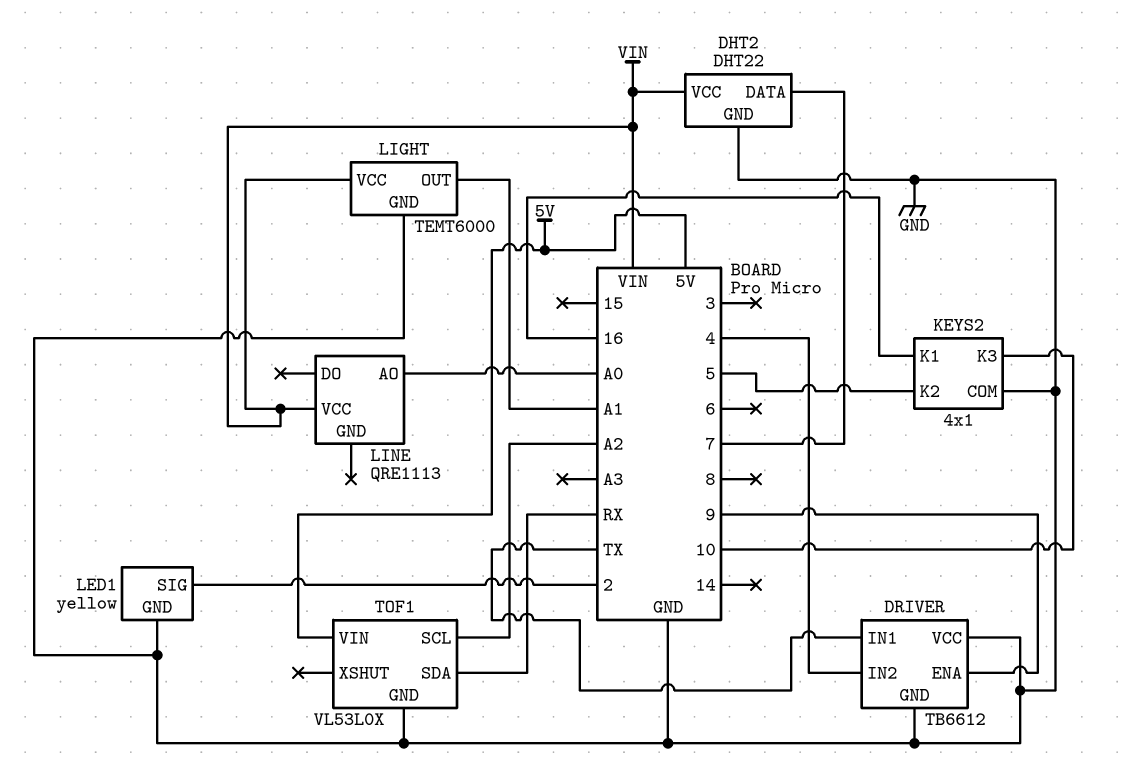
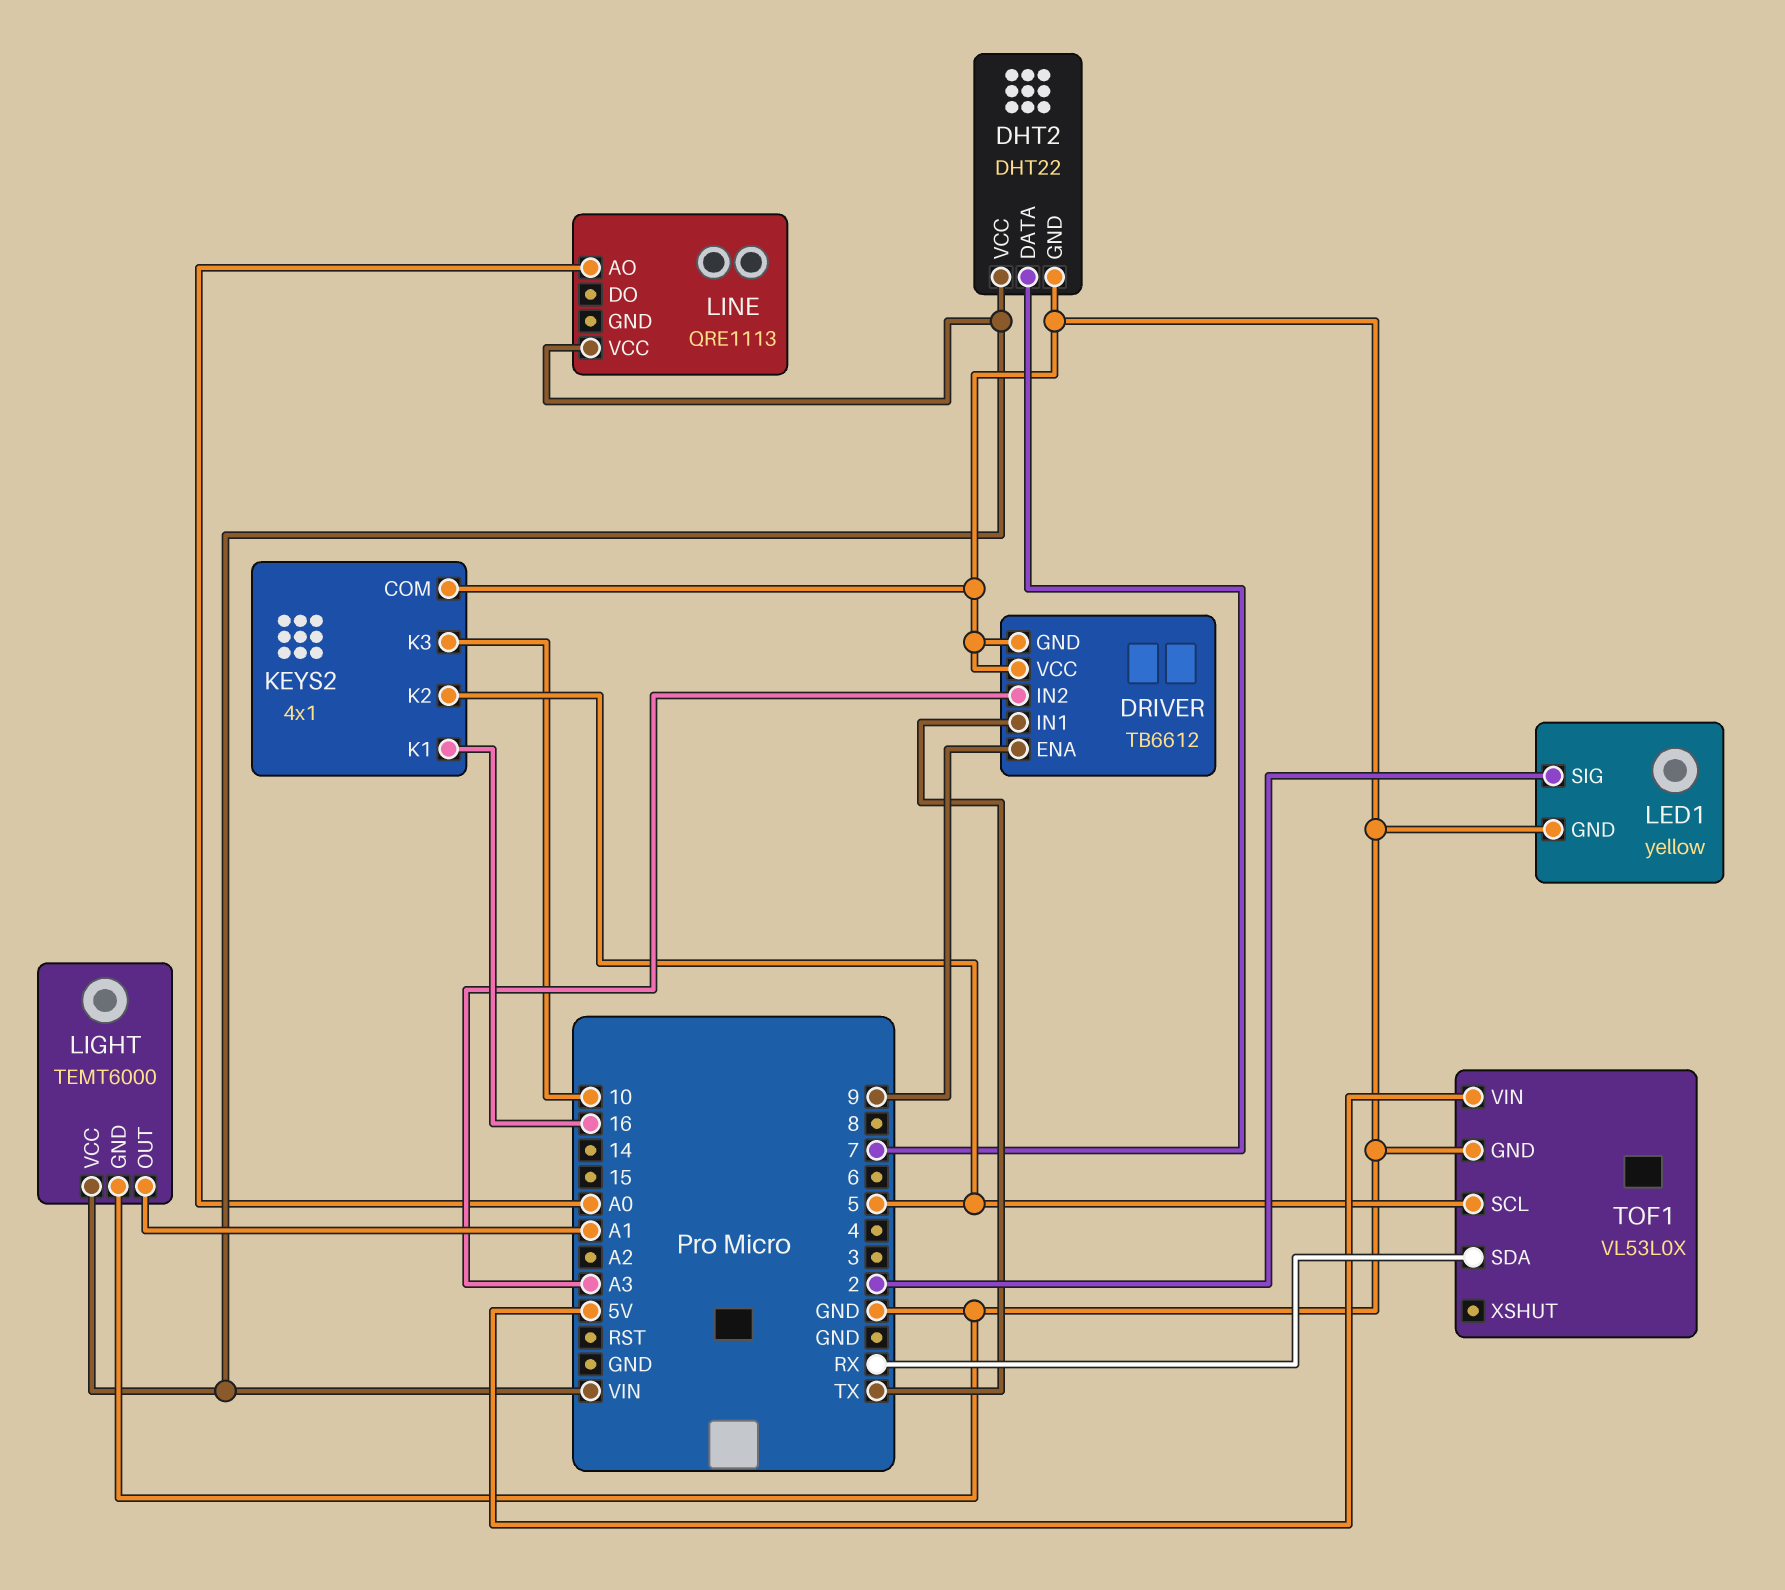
DRIVER pin IN2: 4 -> A3
TOF1 pin SCL: A2 -> 5

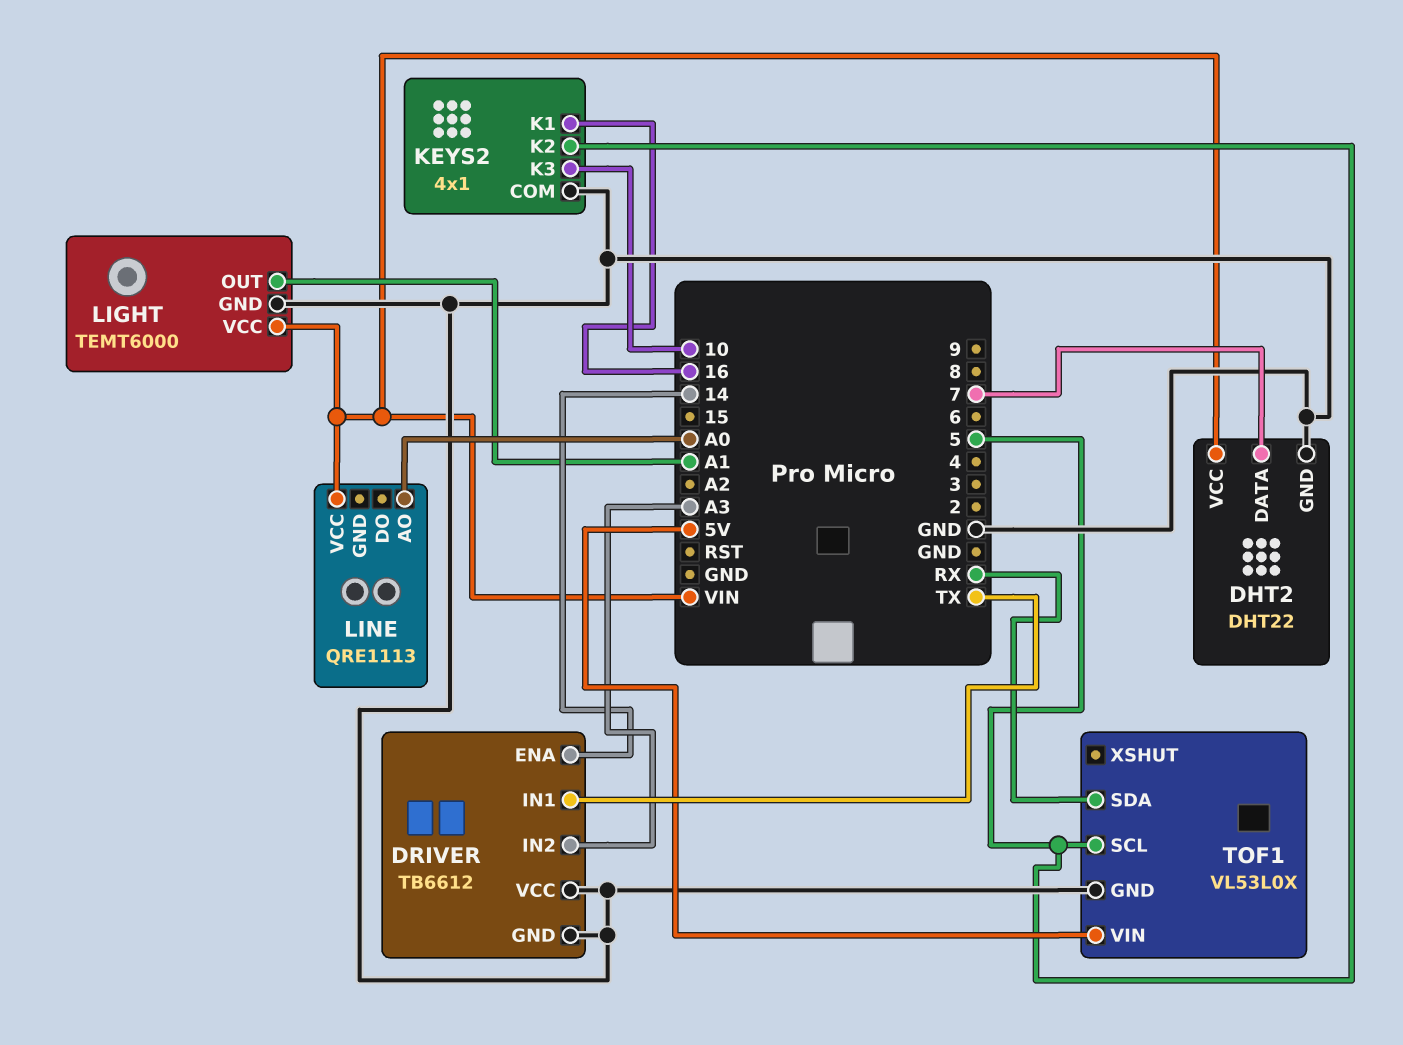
DRIVER pin ENA: 9 -> 14
LED1: yellow -> none
LED1 pin GND: GND -> none
LED1 pin SIG: 2 -> none

